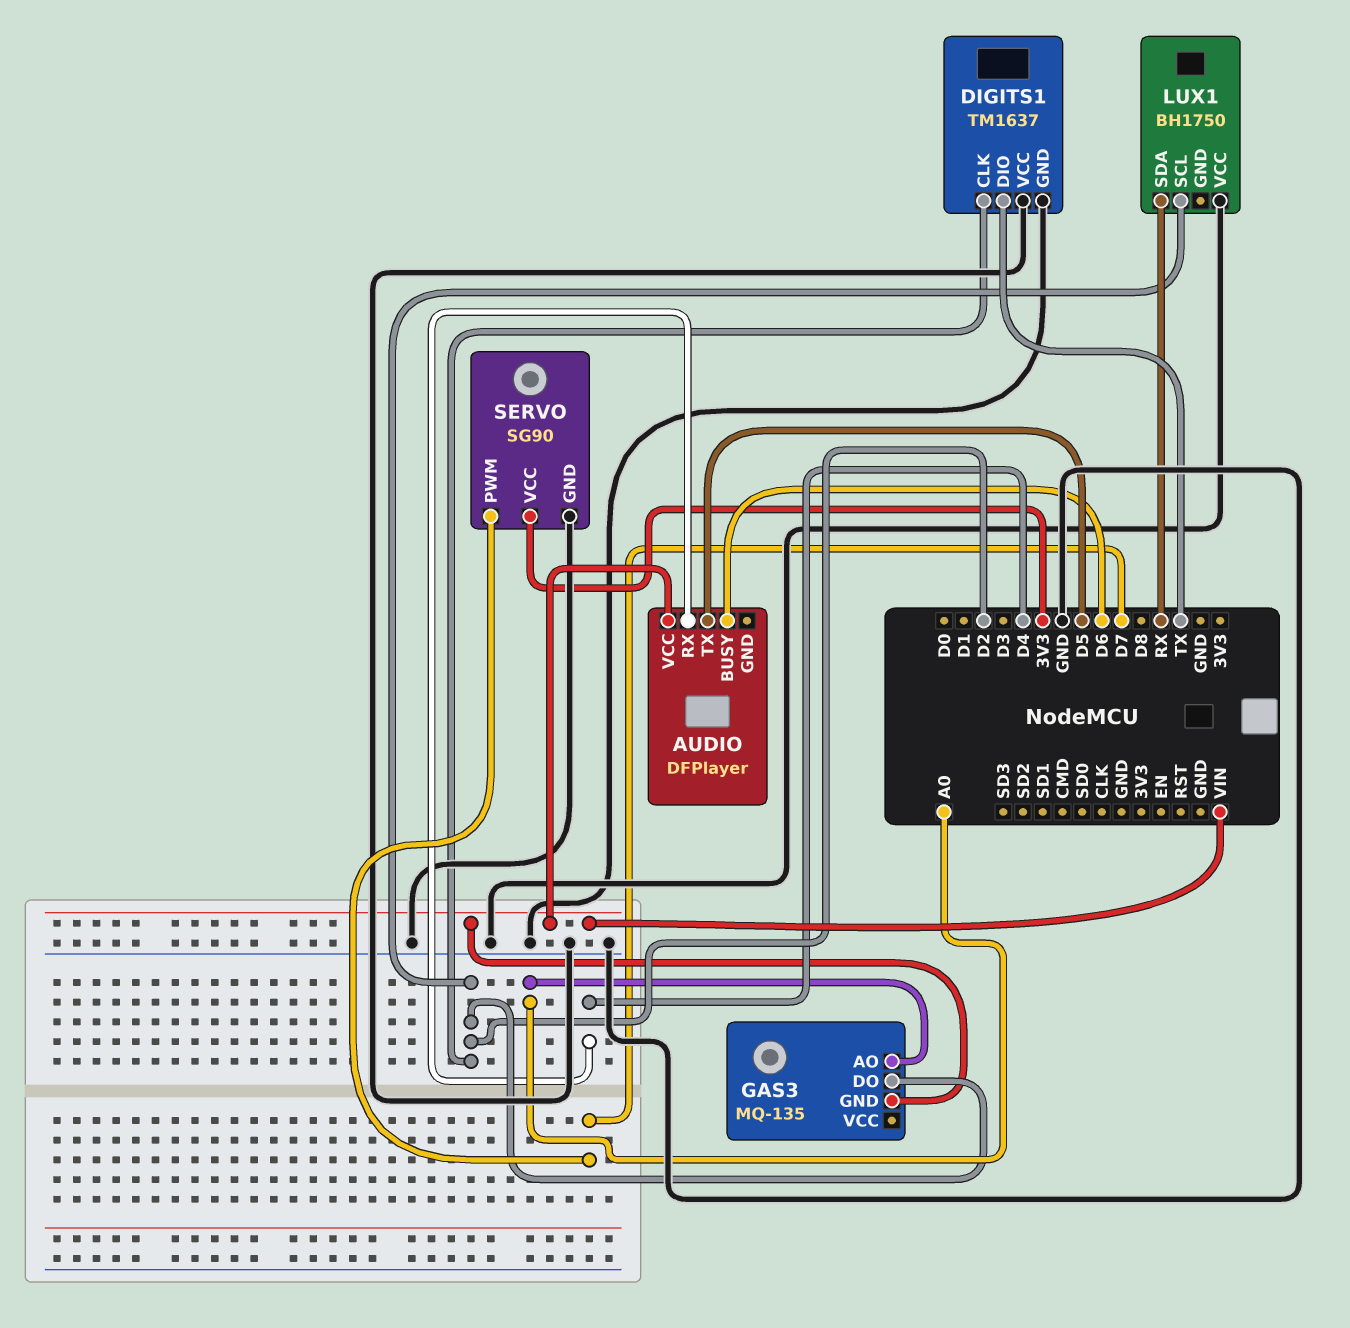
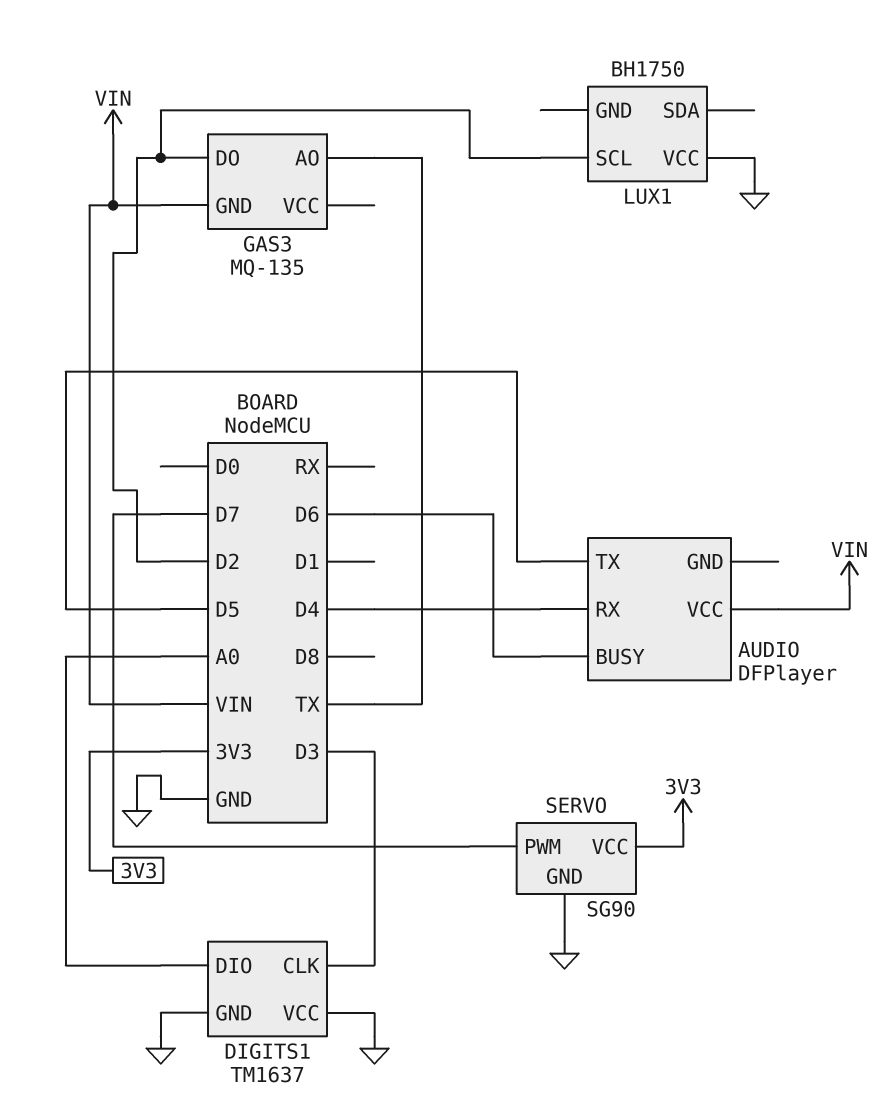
DIGITS1 pin CLK: D2 -> D3
DIGITS1 pin DIO: TX -> A0
GAS3 pin AO: A0 -> TX
LUX1 pin SDA: RX -> none

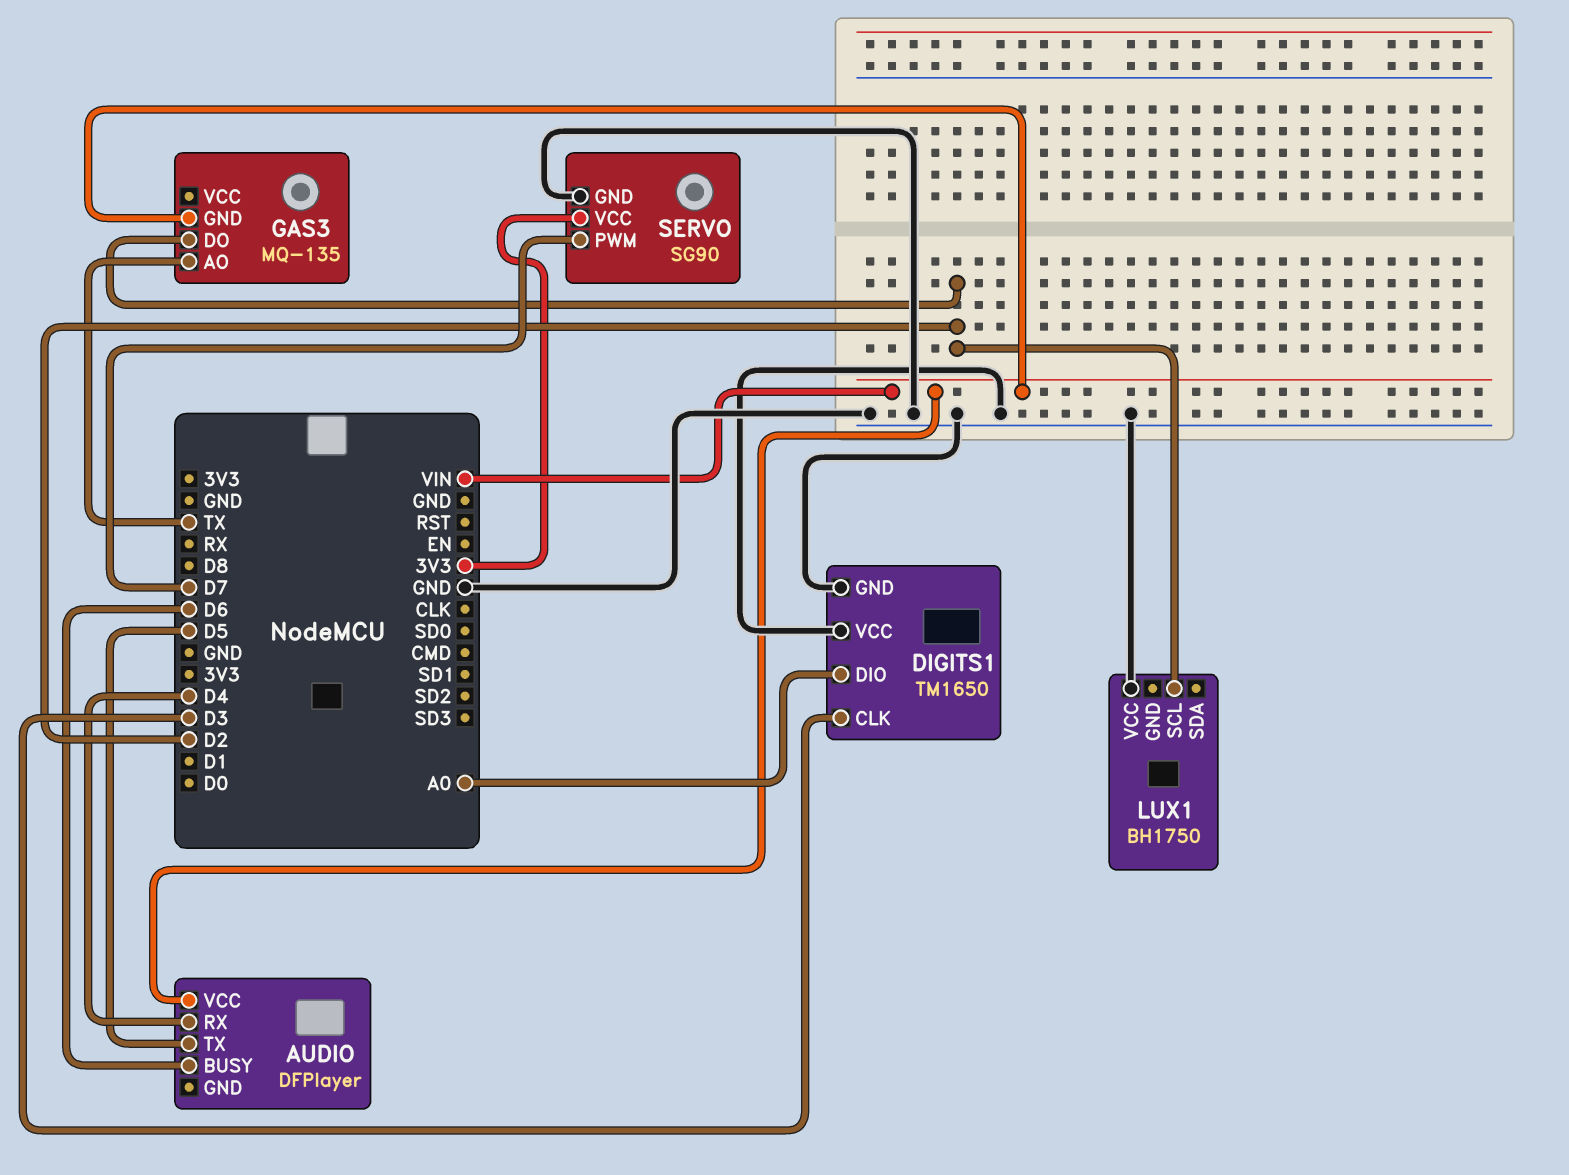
DIGITS1: TM1637 -> TM1650

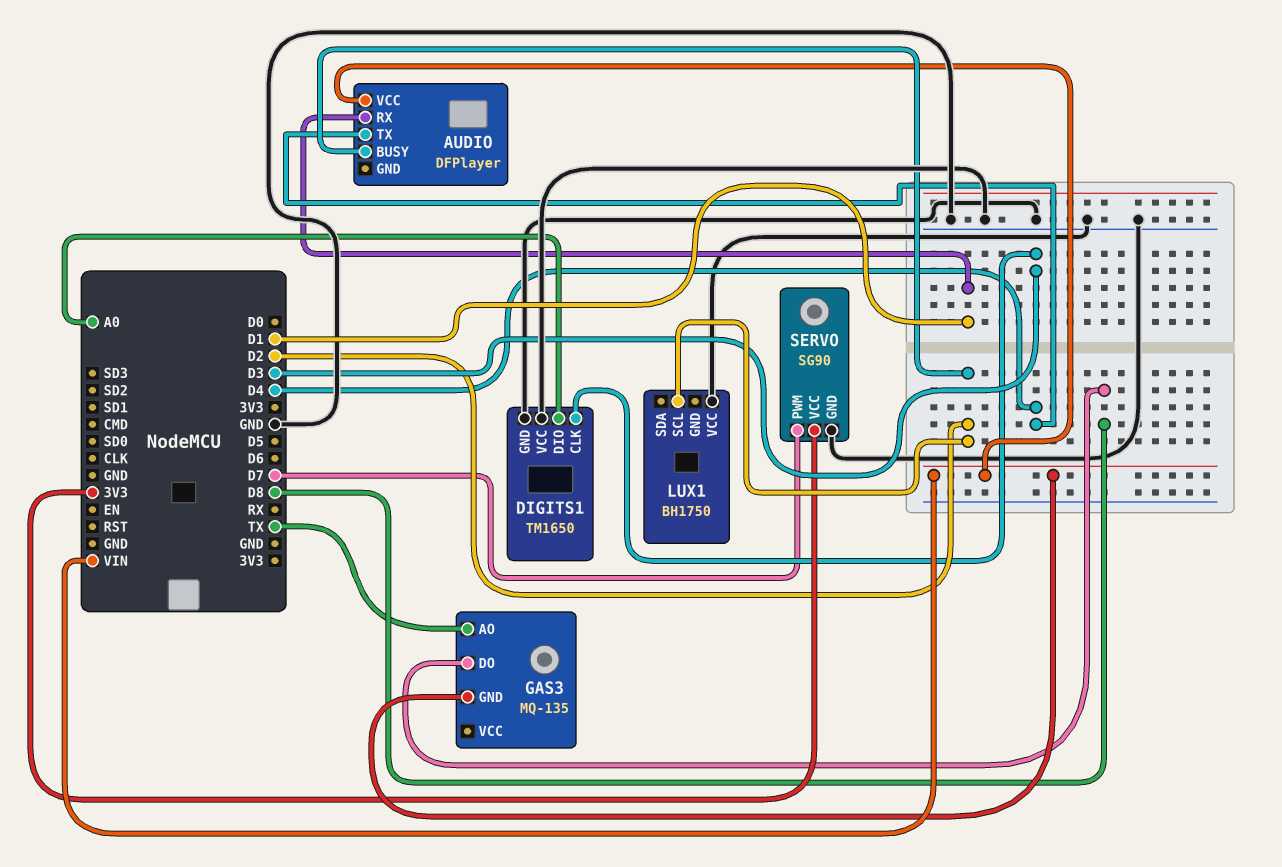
AUDIO pin BUSY: D6 -> D2
AUDIO pin RX: D4 -> D1
AUDIO pin TX: D5 -> D4
GAS3 pin DO: D2 -> D8

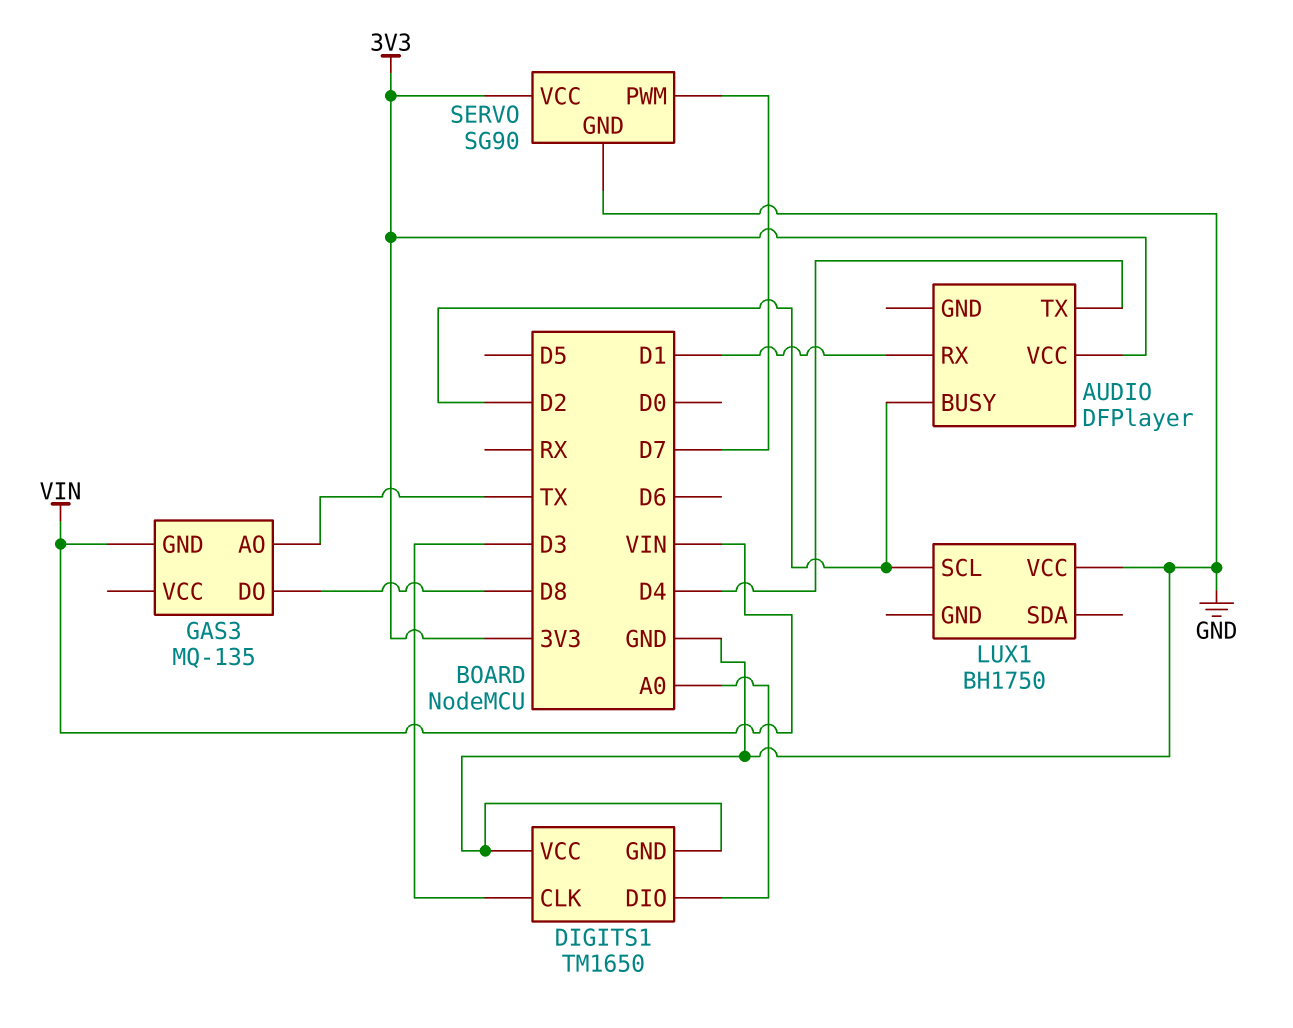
AUDIO pin VCC: VIN -> 3V3

